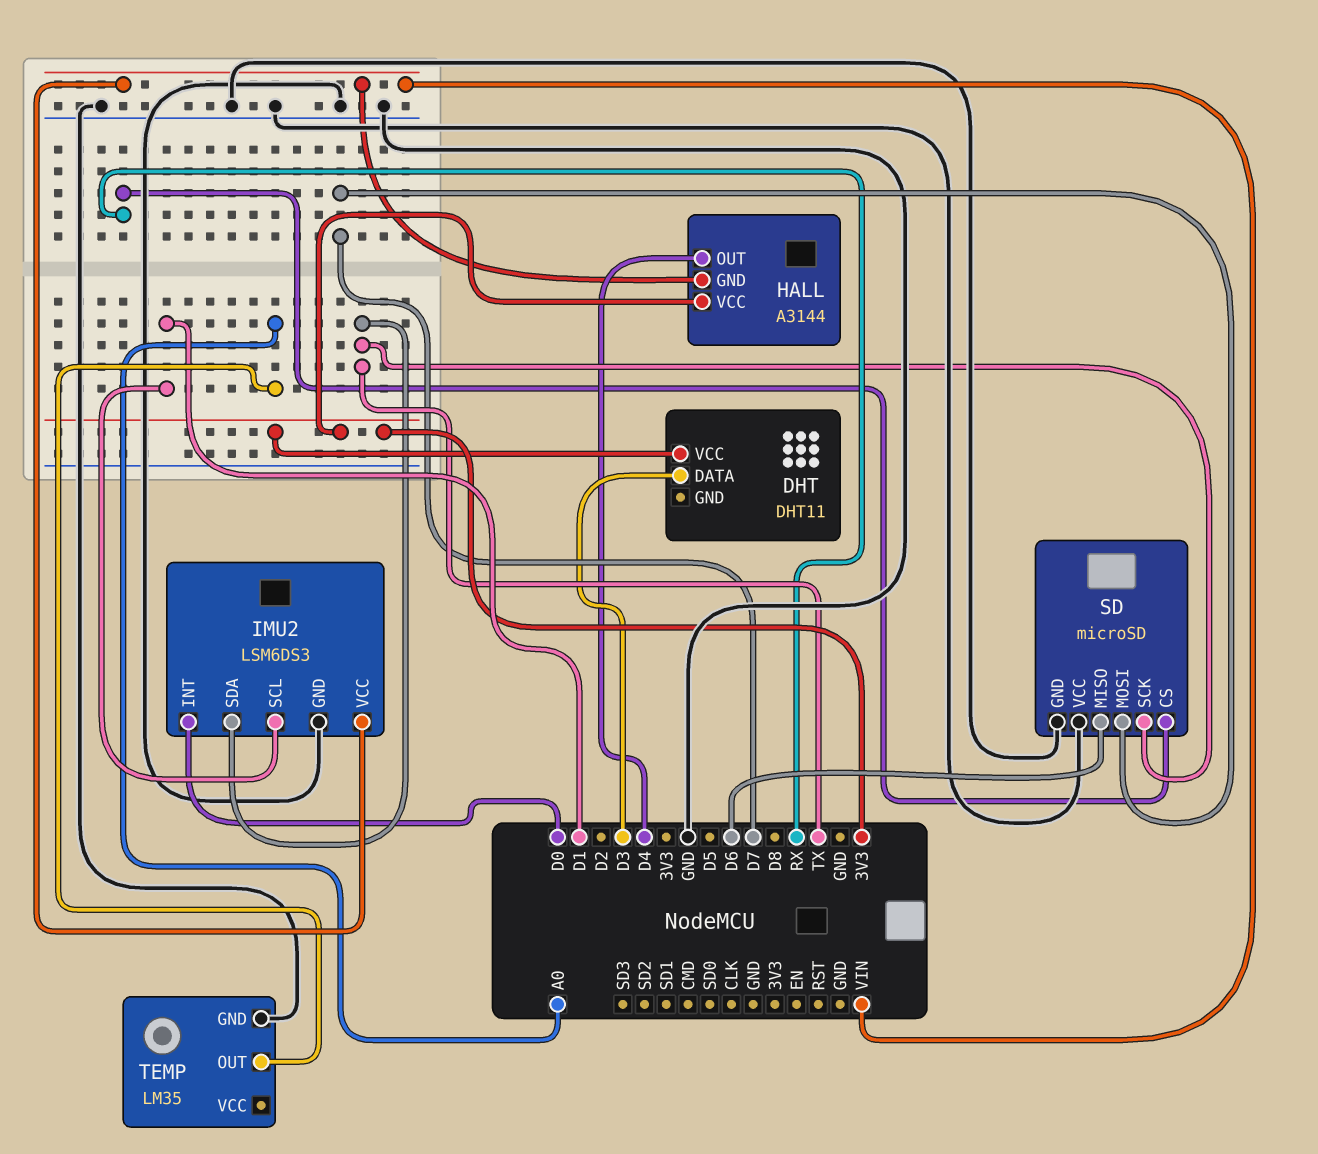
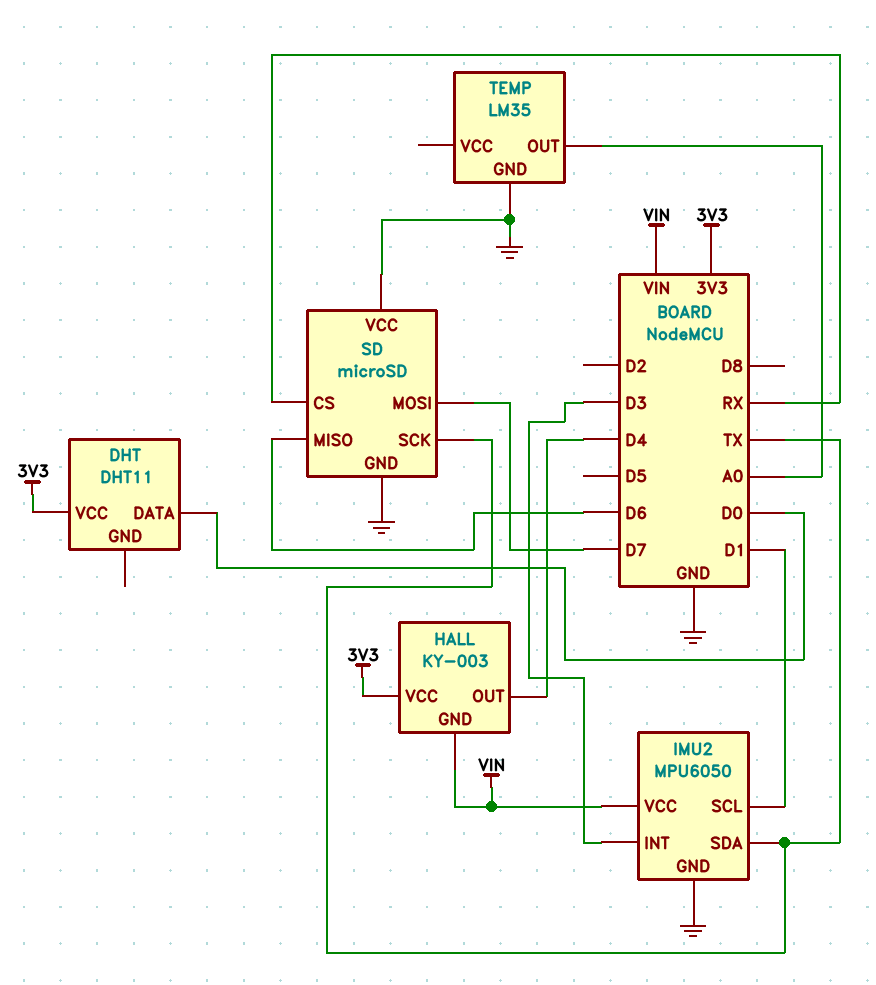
DHT pin DATA: D3 -> D0
HALL: A3144 -> KY-003
IMU2: LSM6DS3 -> MPU6050
IMU2 pin INT: D0 -> D3

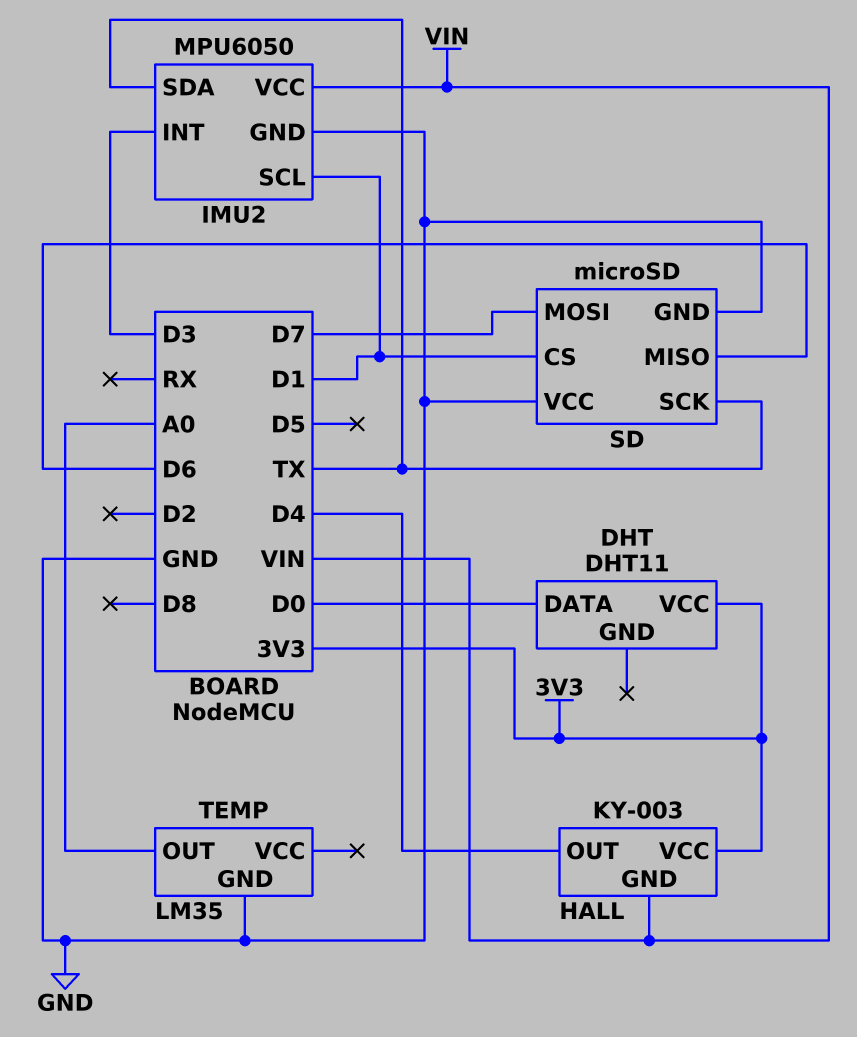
SD pin CS: RX -> D1

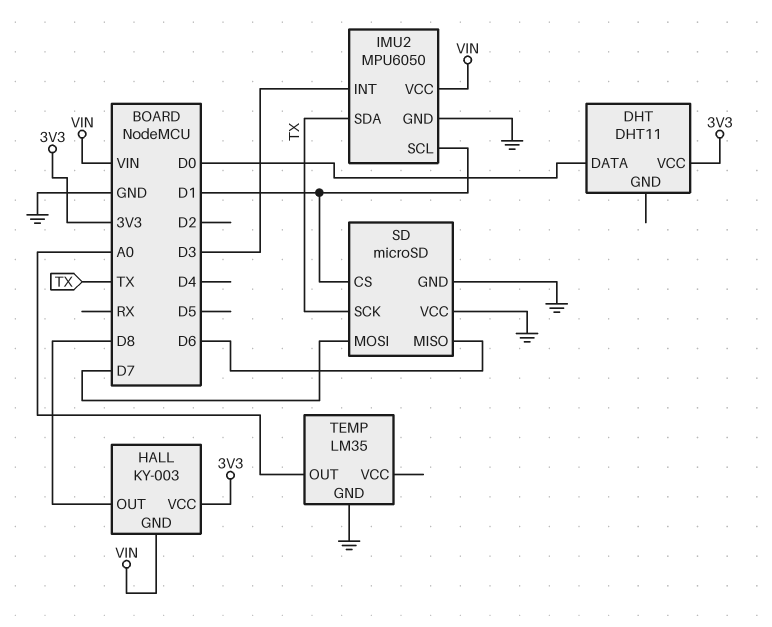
HALL pin OUT: D4 -> D8

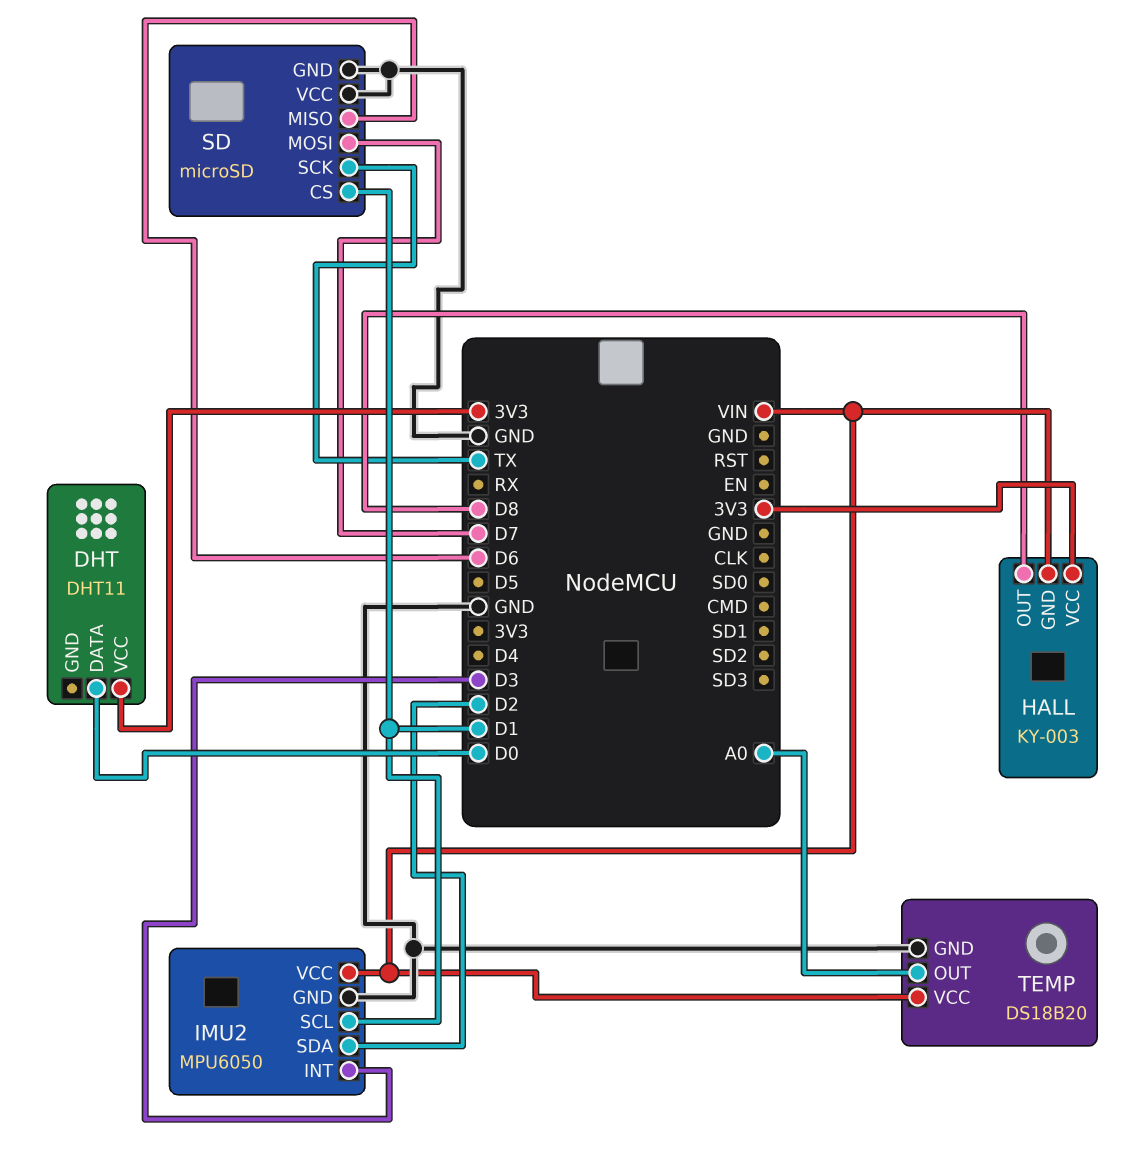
IMU2 pin SDA: TX -> D2
TEMP: LM35 -> DS18B20
TEMP pin VCC: none -> VIN

